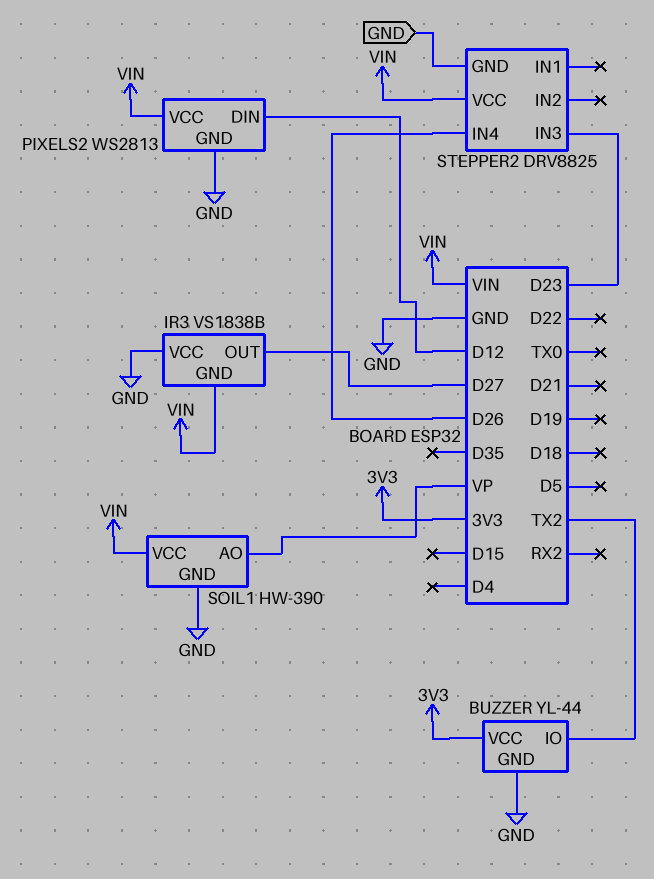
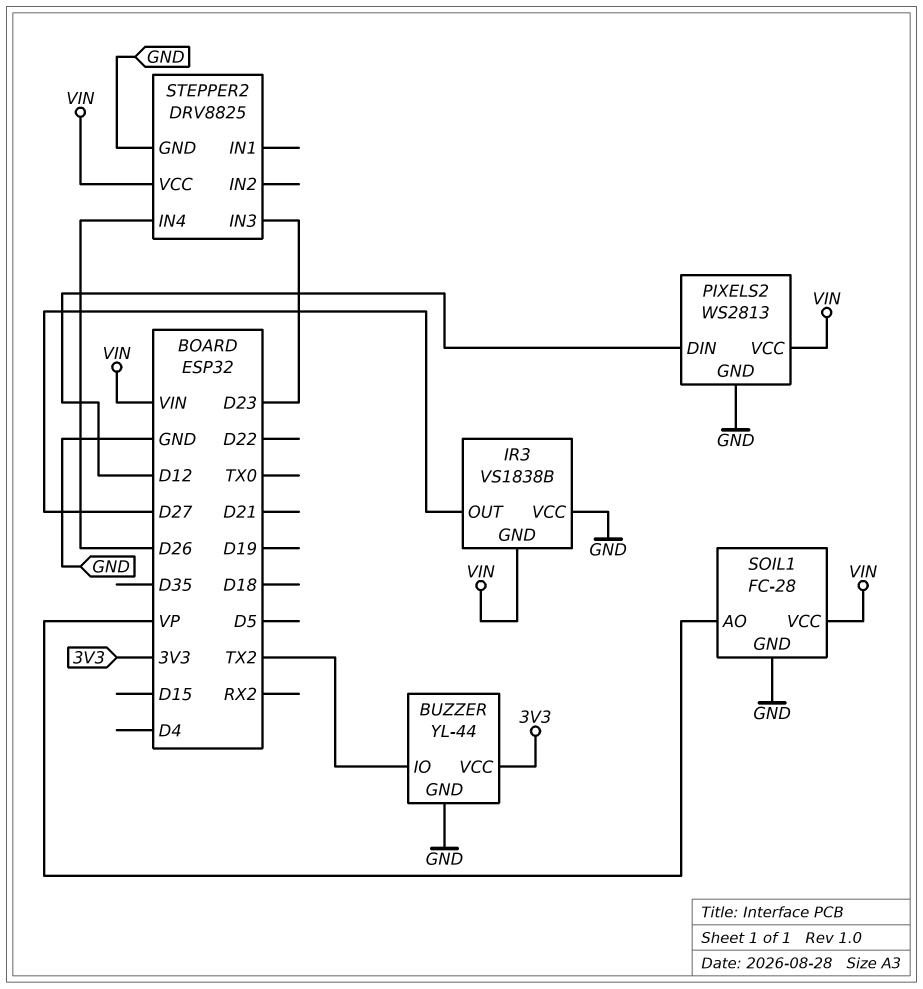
SOIL1: HW-390 -> FC-28

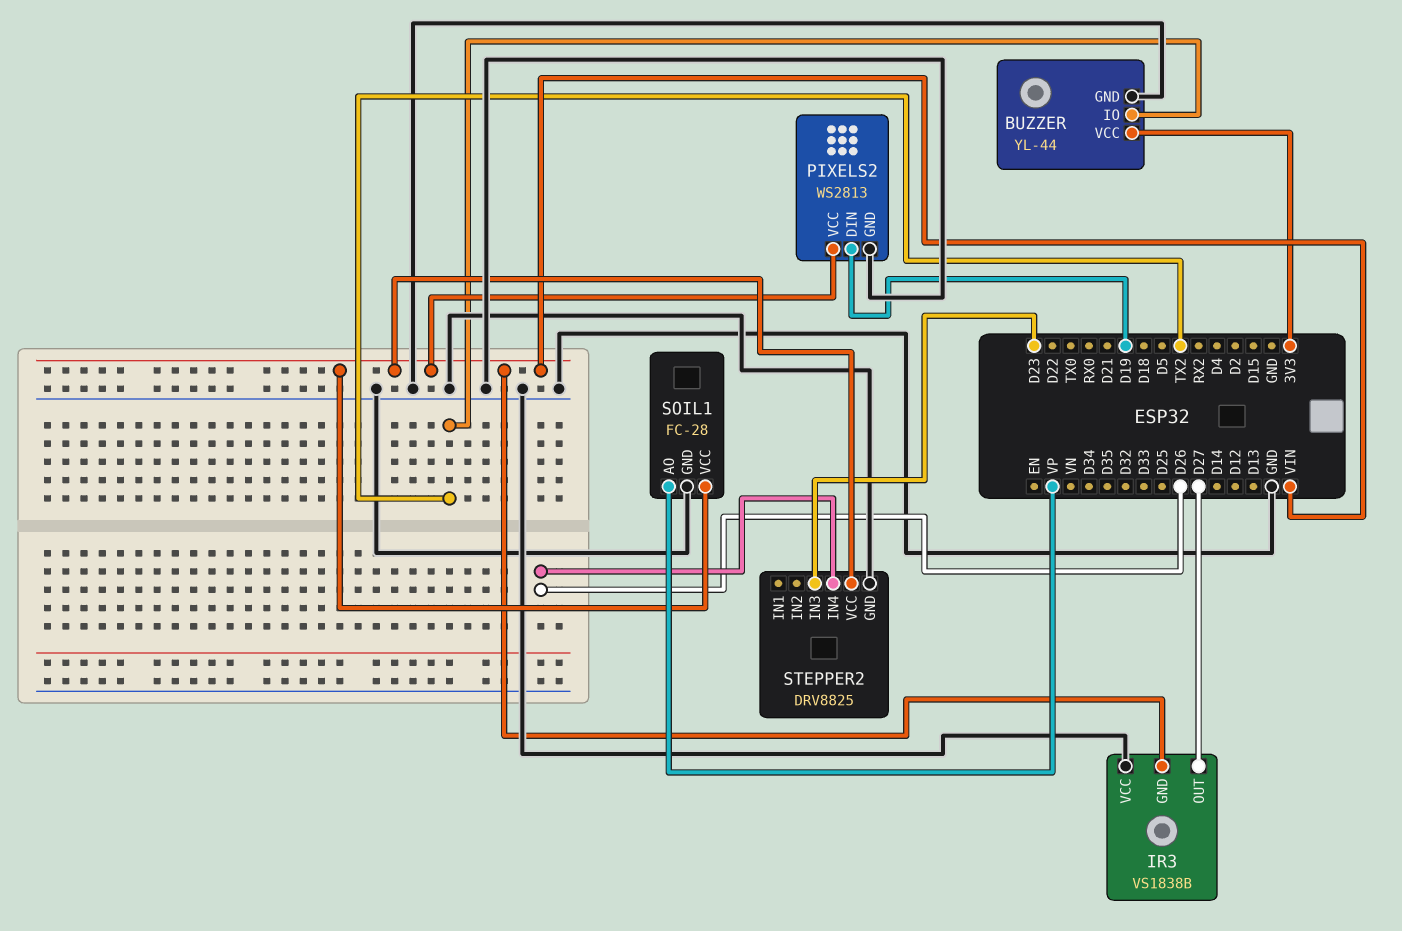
PIXELS2 pin DIN: D12 -> D19

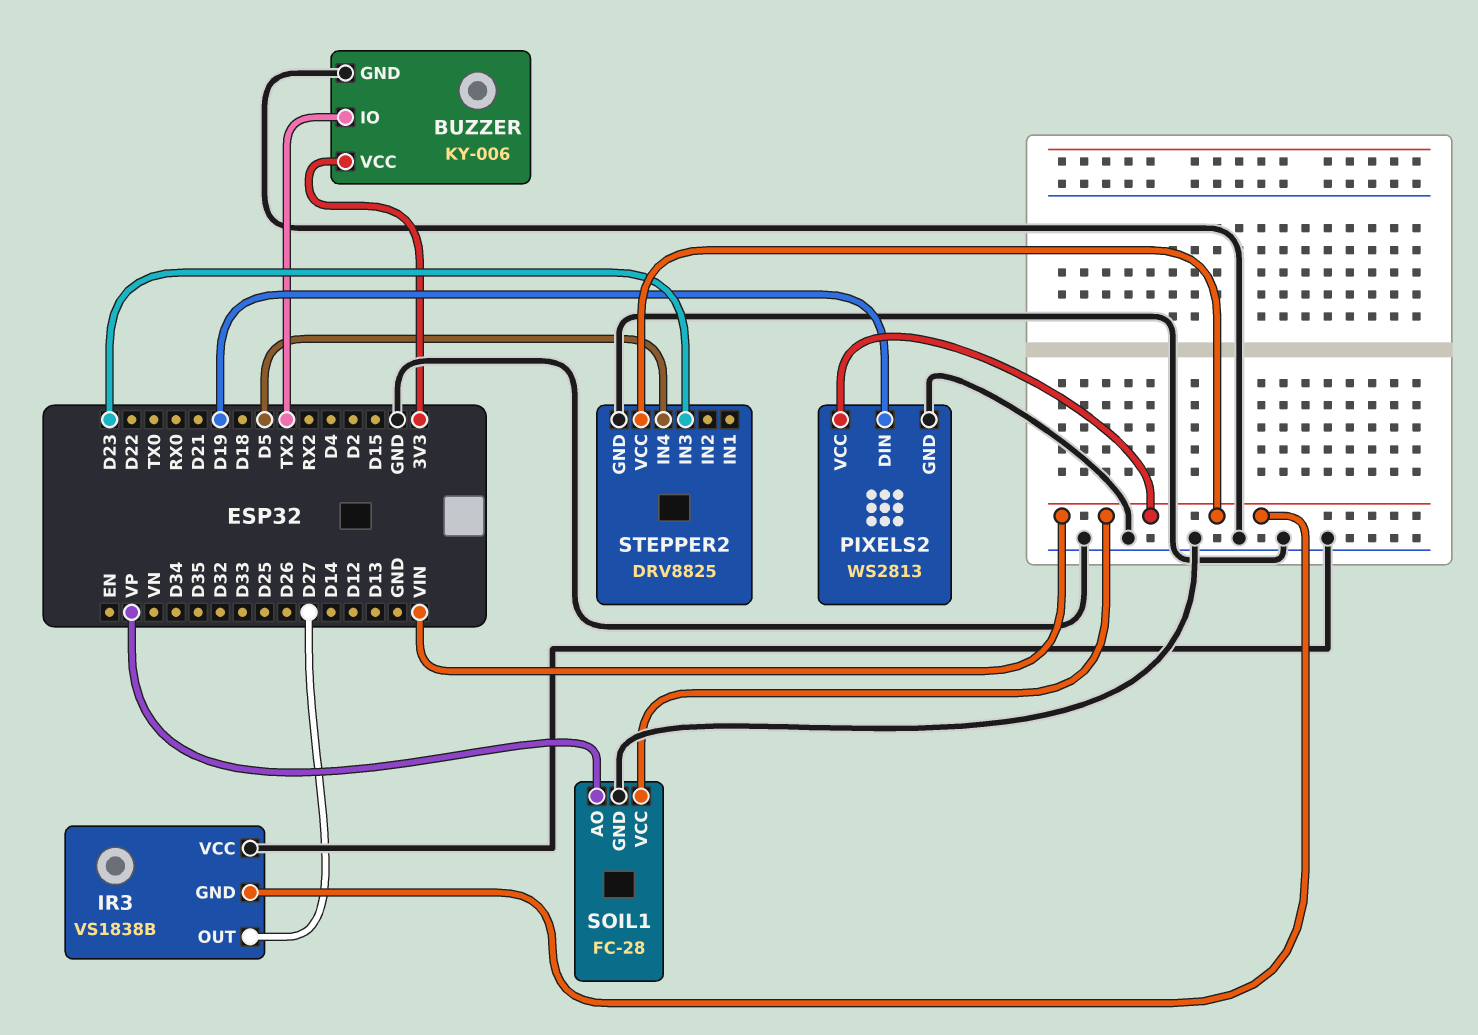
BUZZER: YL-44 -> KY-006
STEPPER2 pin IN4: D26 -> D5

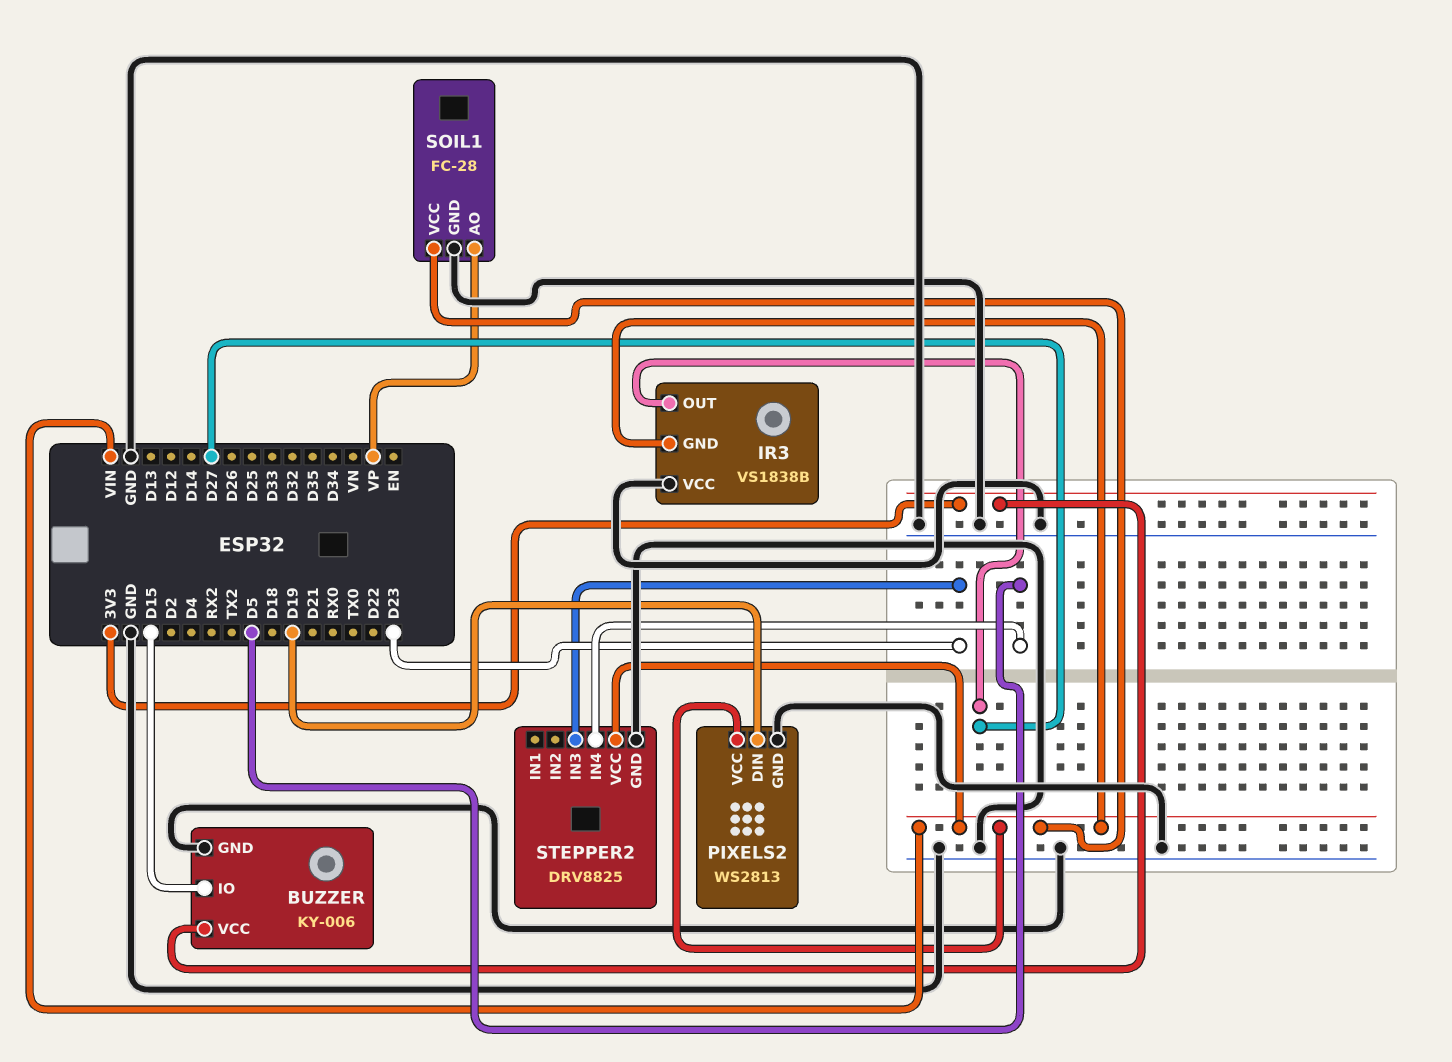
BUZZER pin IO: TX2 -> D15

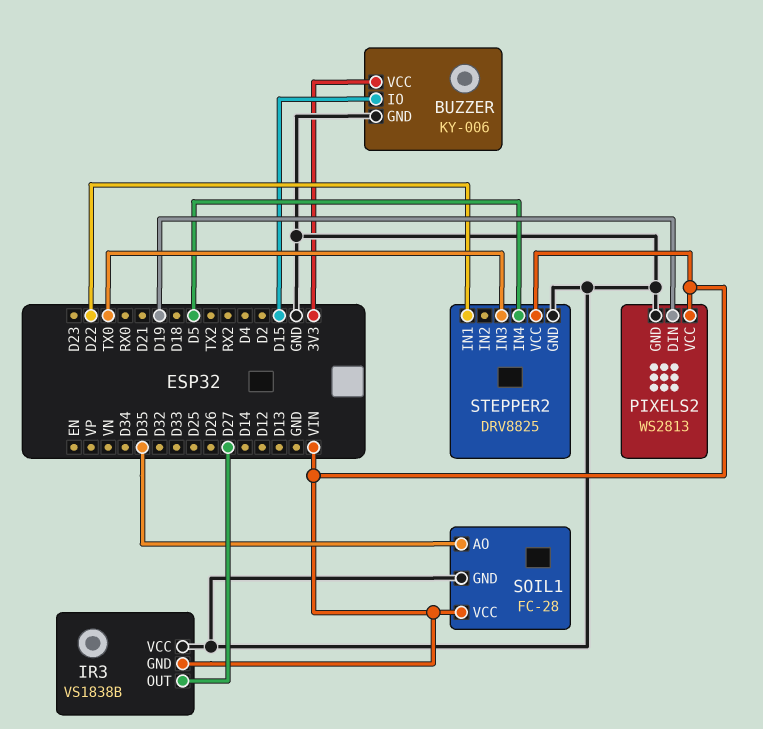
SOIL1 pin AO: VP -> D35
STEPPER2 pin IN1: none -> D22
STEPPER2 pin IN3: D23 -> TX0

